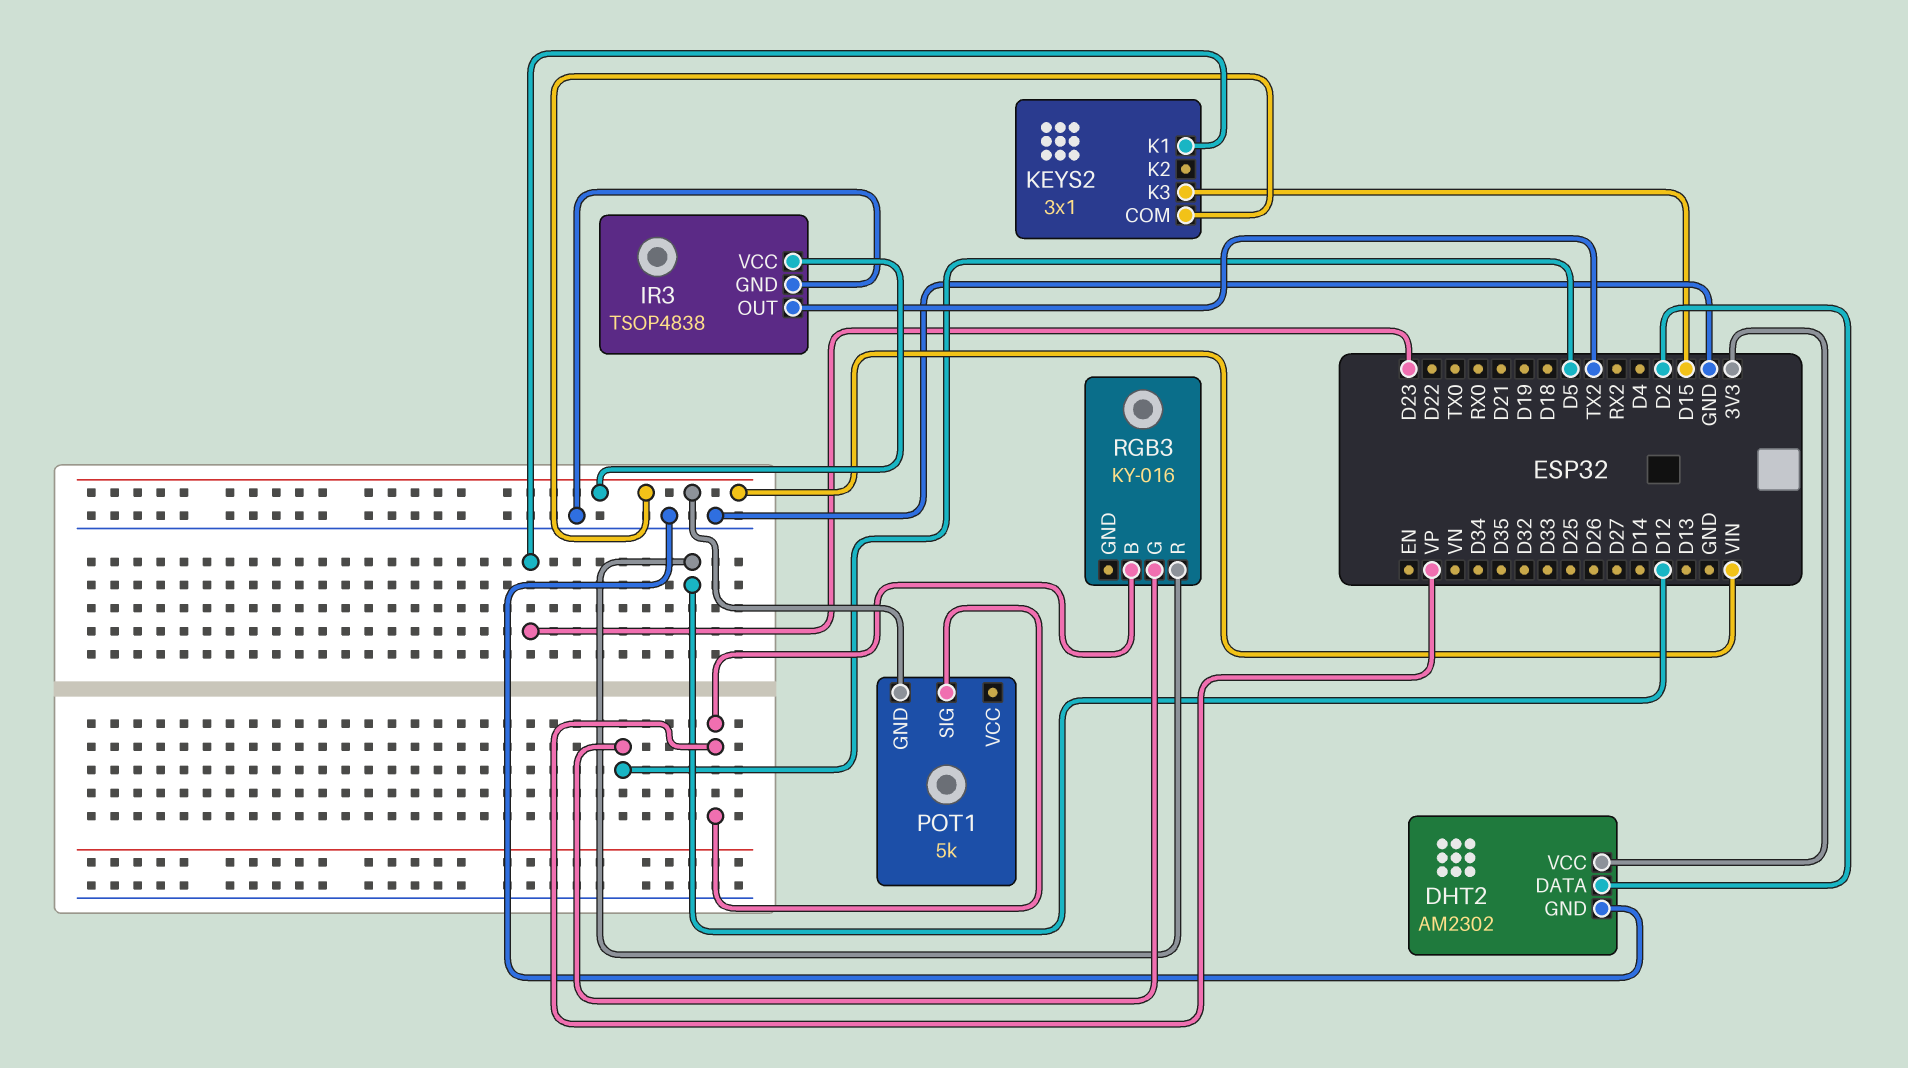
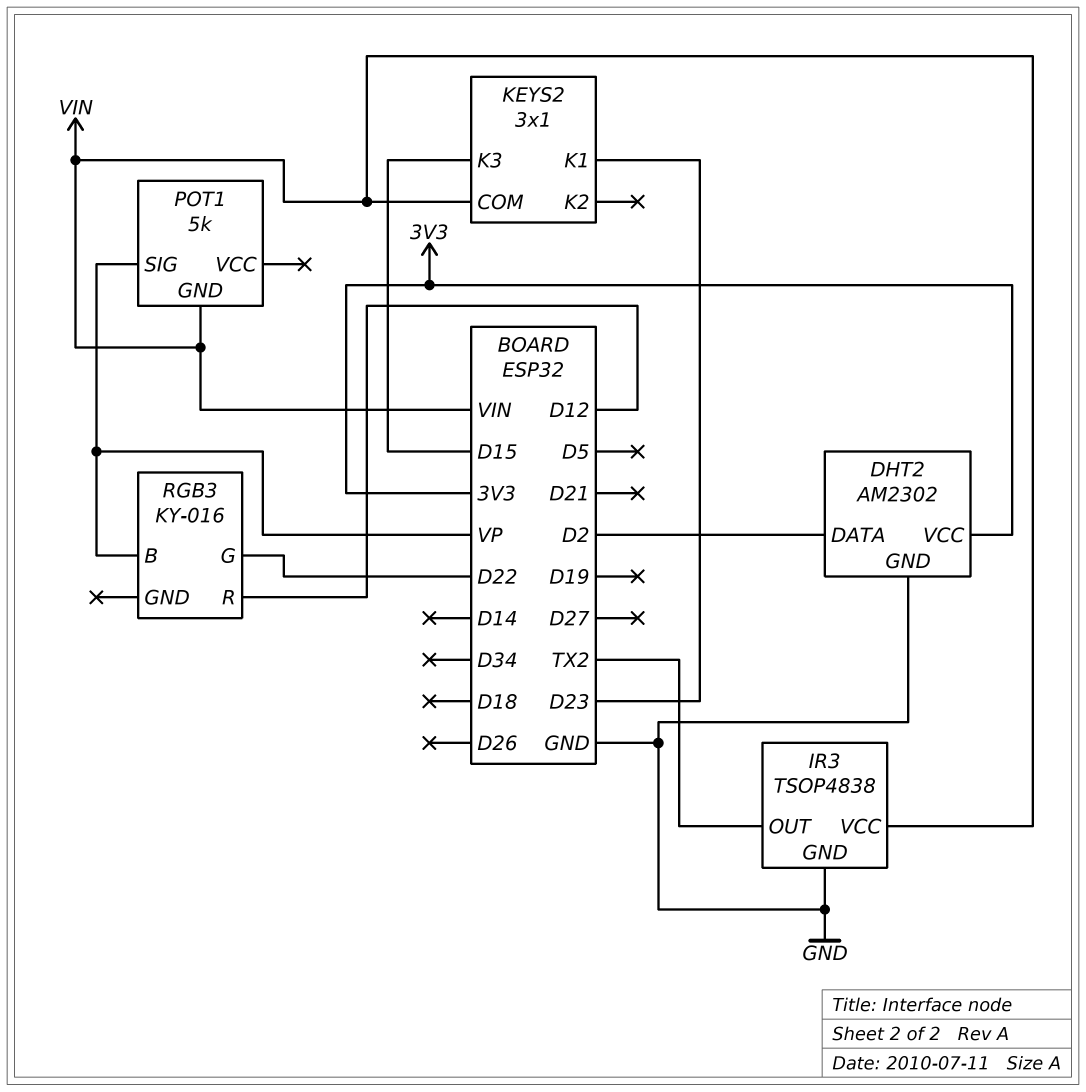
RGB3 pin G: D5 -> D22

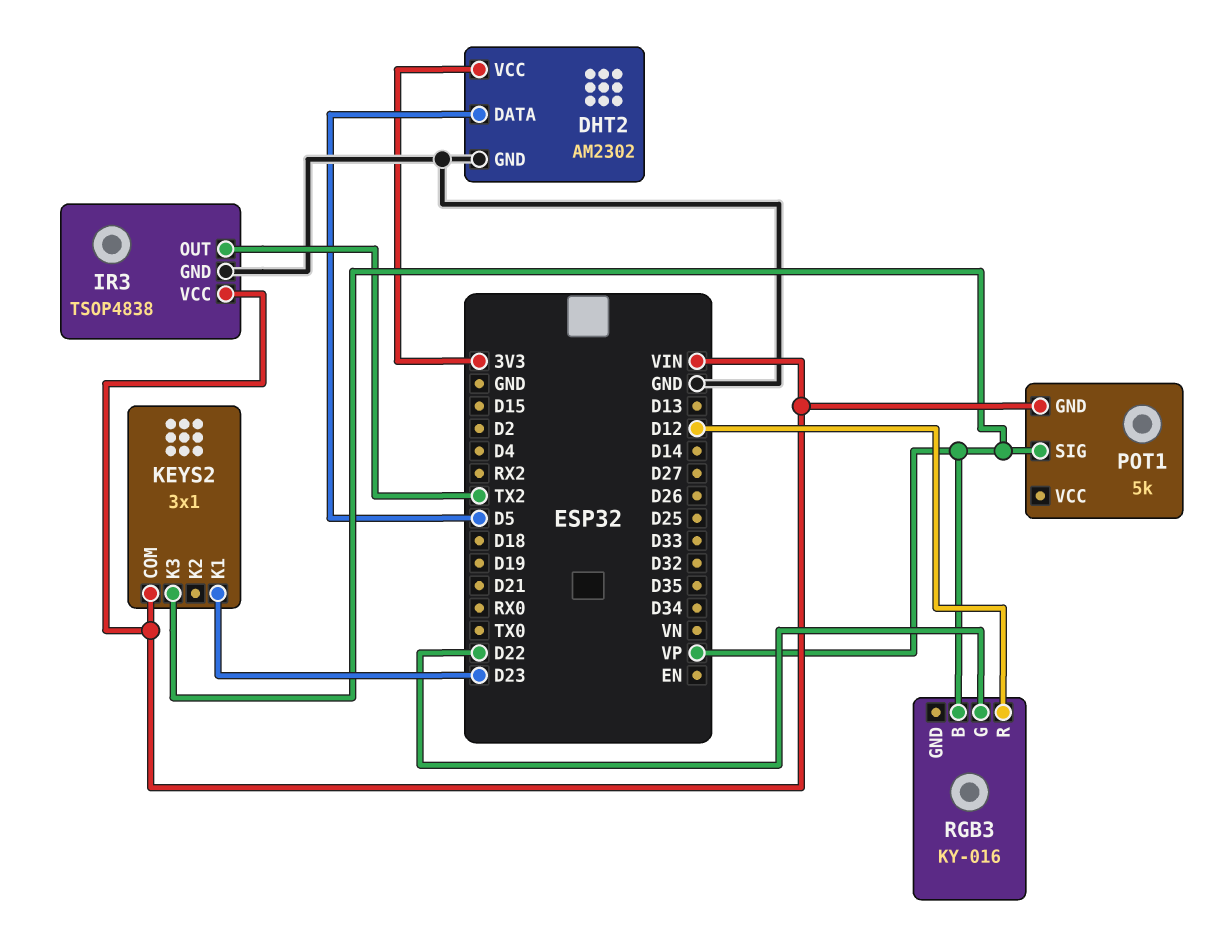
DHT2 pin DATA: D2 -> D5
KEYS2 pin K3: D15 -> VP

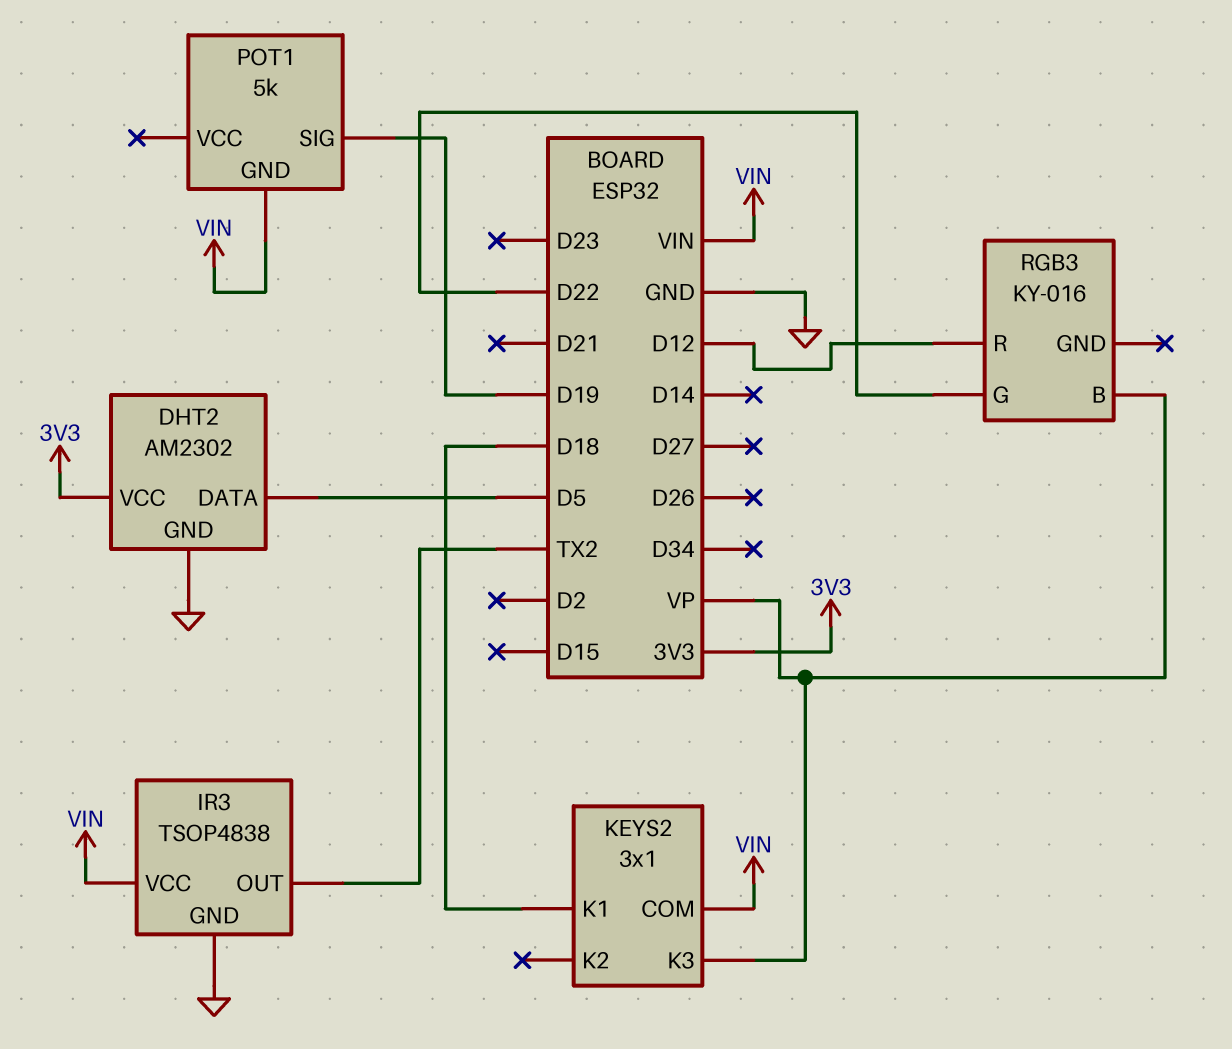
KEYS2 pin K1: D23 -> D18
POT1 pin SIG: VP -> D19

